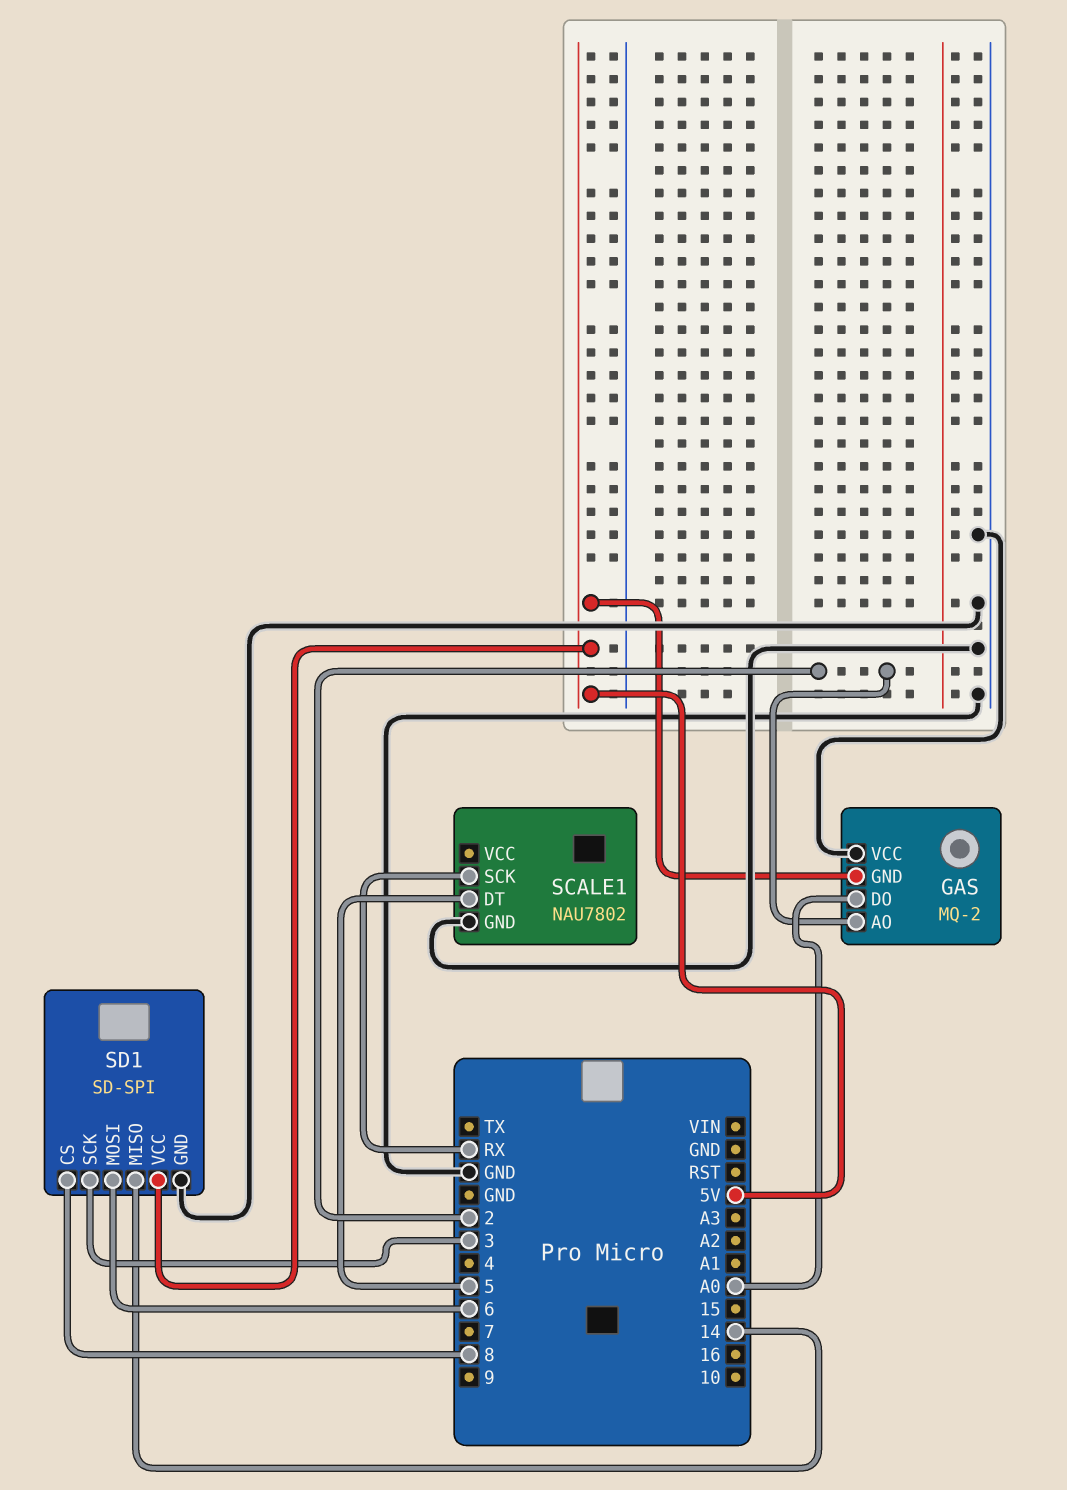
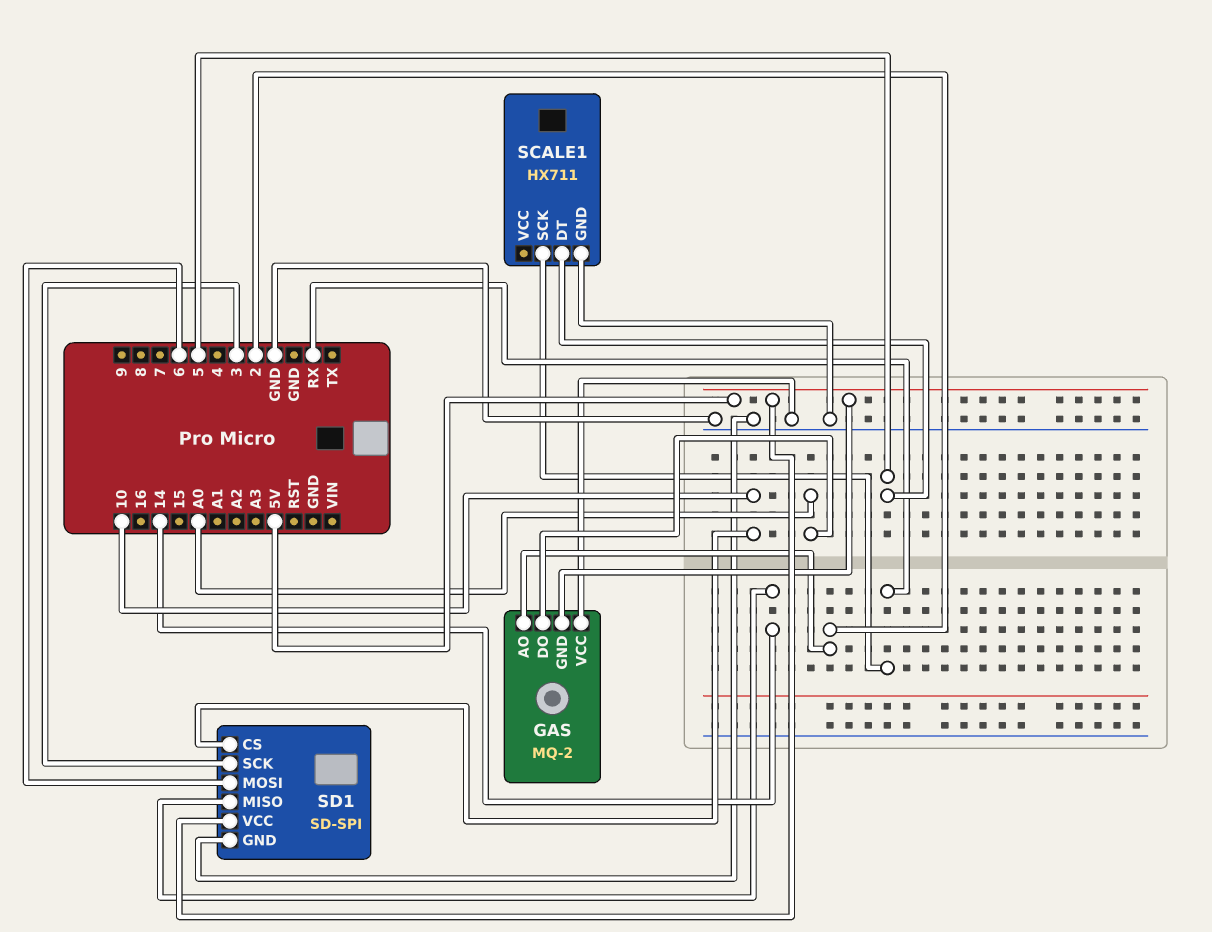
SCALE1: NAU7802 -> HX711
SD1 pin CS: 8 -> 10

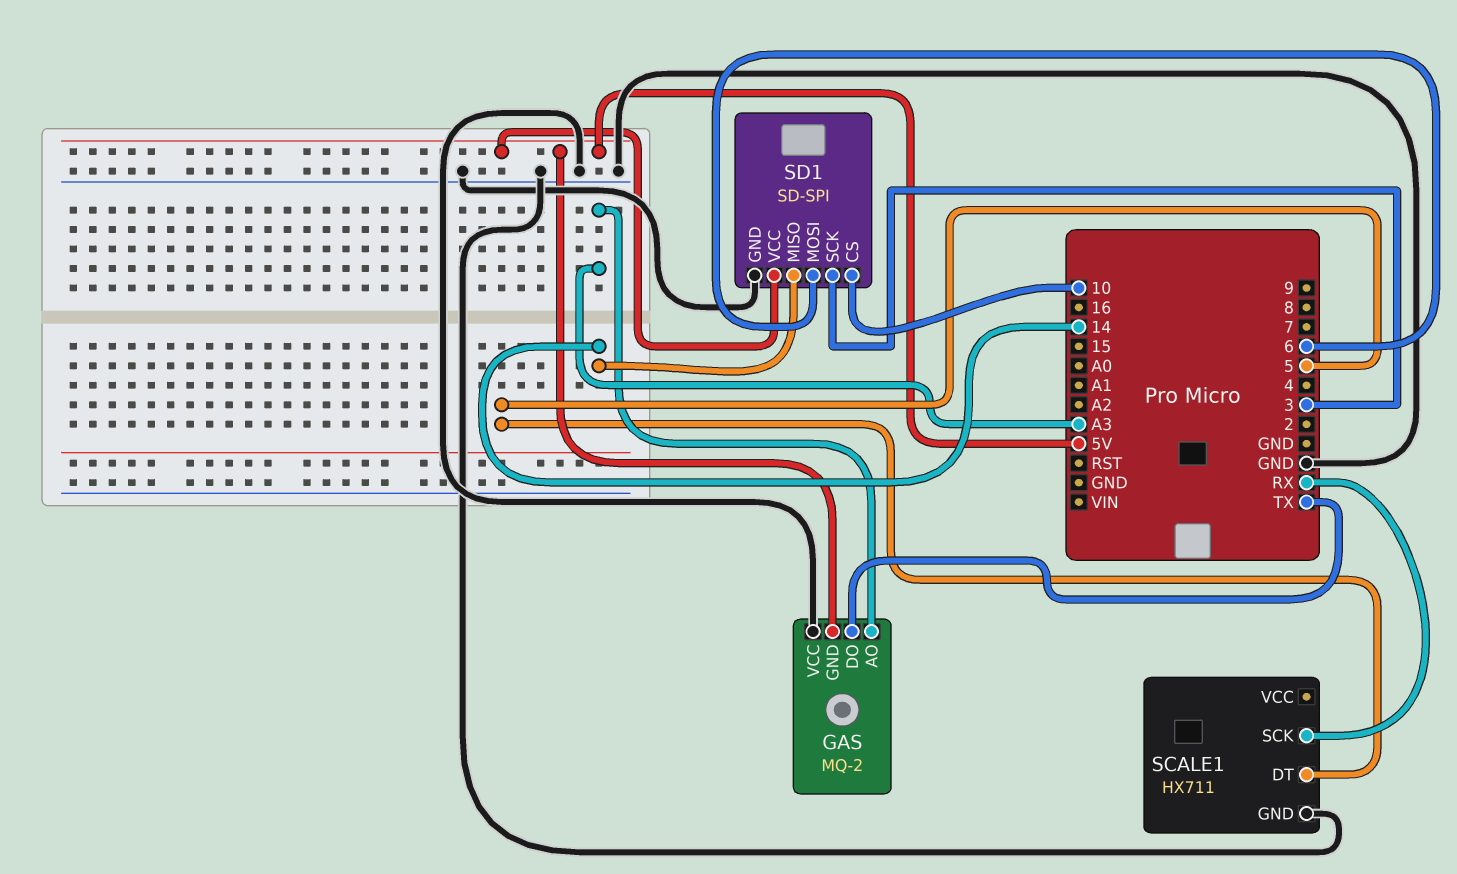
GAS pin AO: 2 -> A3
GAS pin DO: A0 -> TX

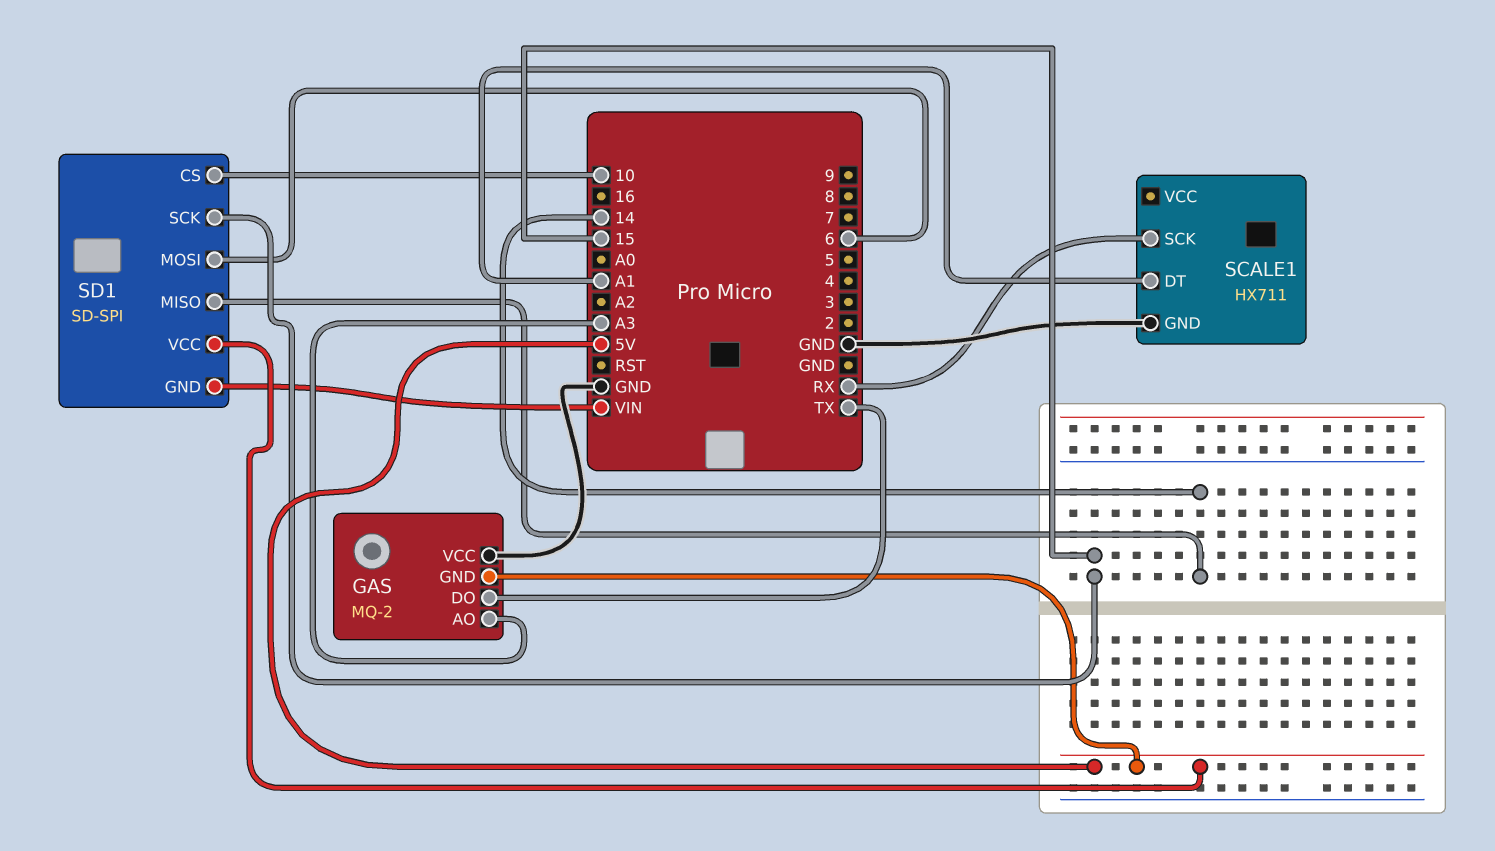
SCALE1 pin DT: 5 -> A1
SD1 pin GND: GND -> VIN
SD1 pin SCK: 3 -> 15

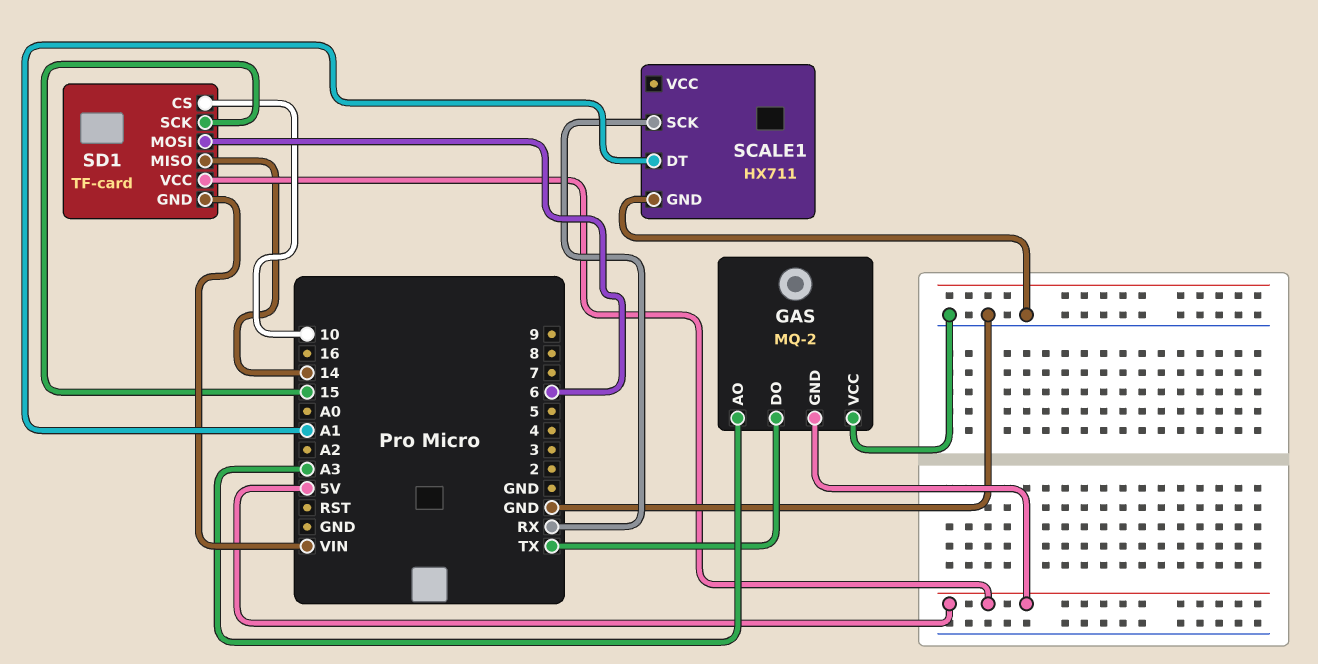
SD1: SD-SPI -> TF-card

